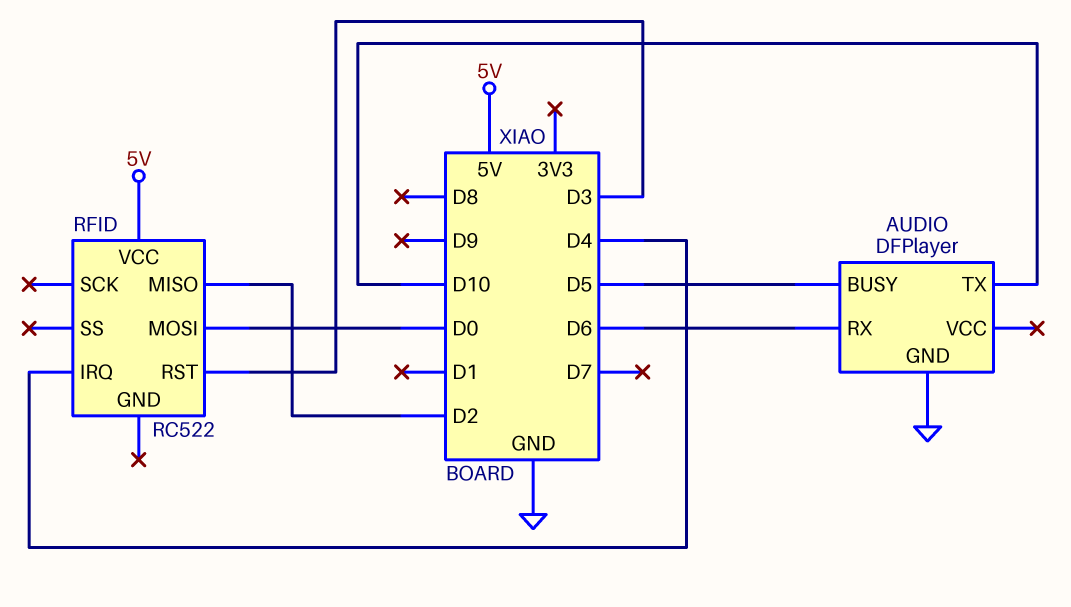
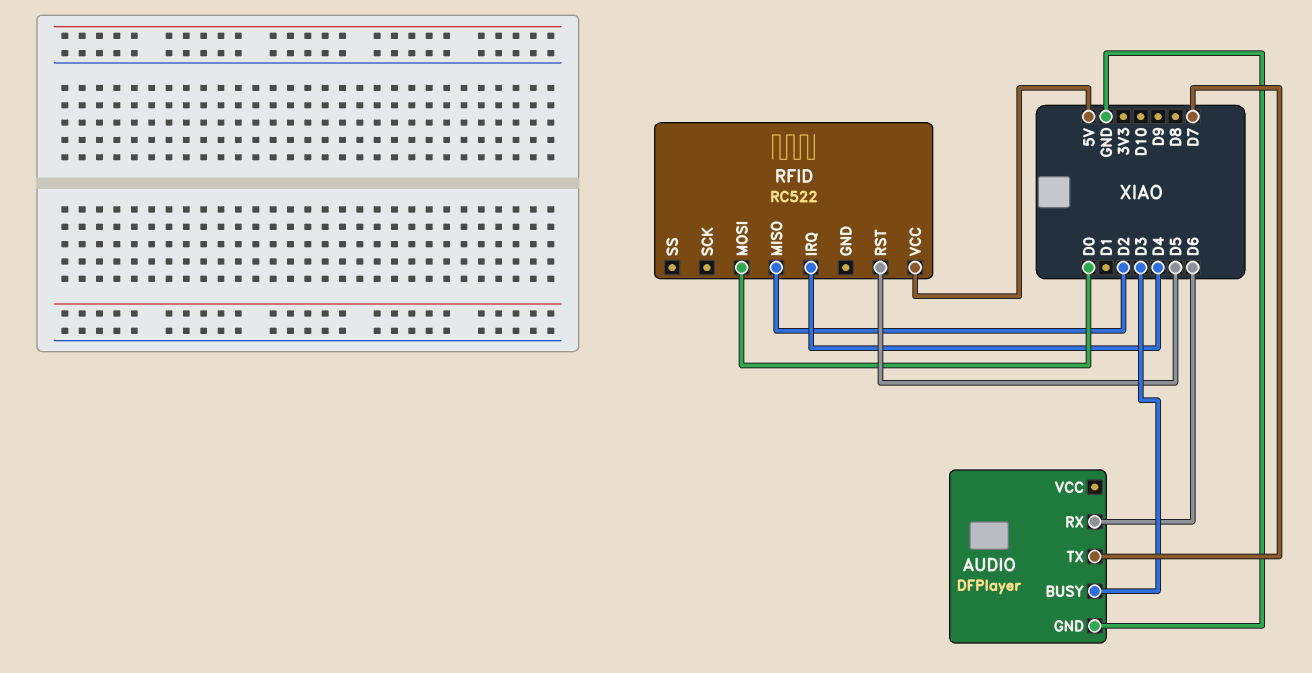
AUDIO pin BUSY: D5 -> D3
AUDIO pin TX: D10 -> D7
RFID pin RST: D3 -> D5

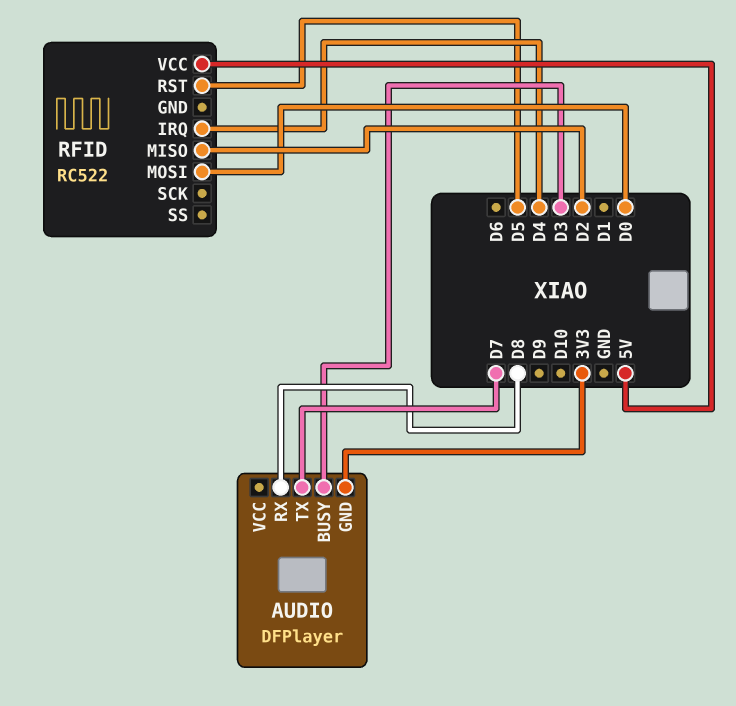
AUDIO pin GND: GND -> 3V3
AUDIO pin RX: D6 -> D8

